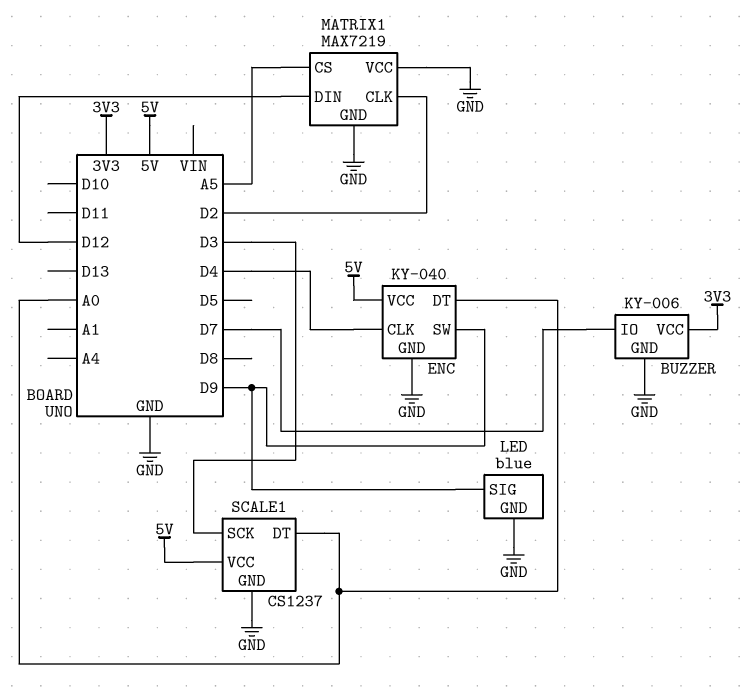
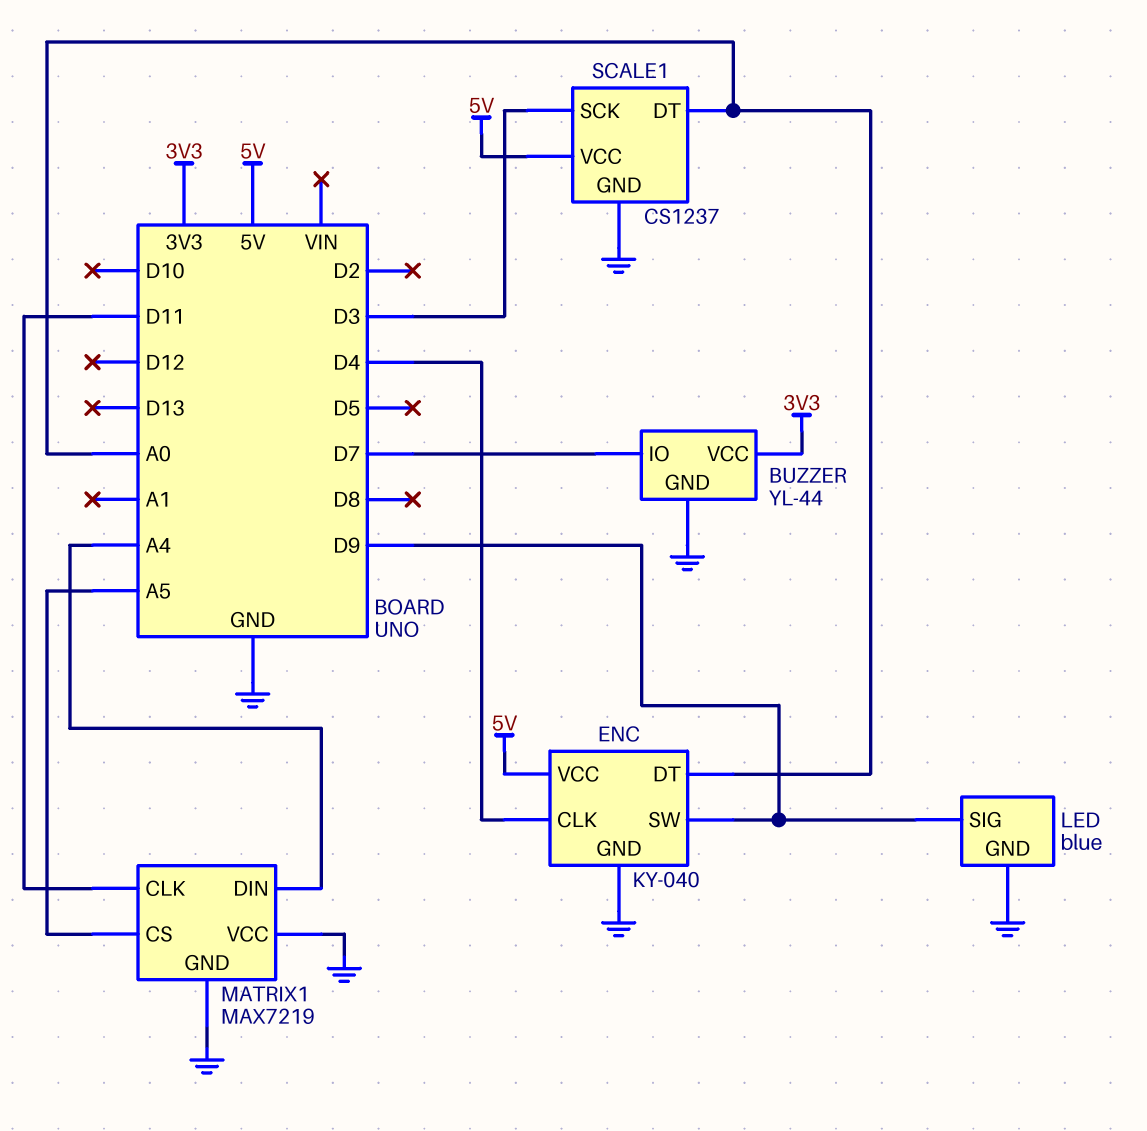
BUZZER: KY-006 -> YL-44
MATRIX1 pin CLK: D2 -> D11
MATRIX1 pin DIN: D12 -> A4

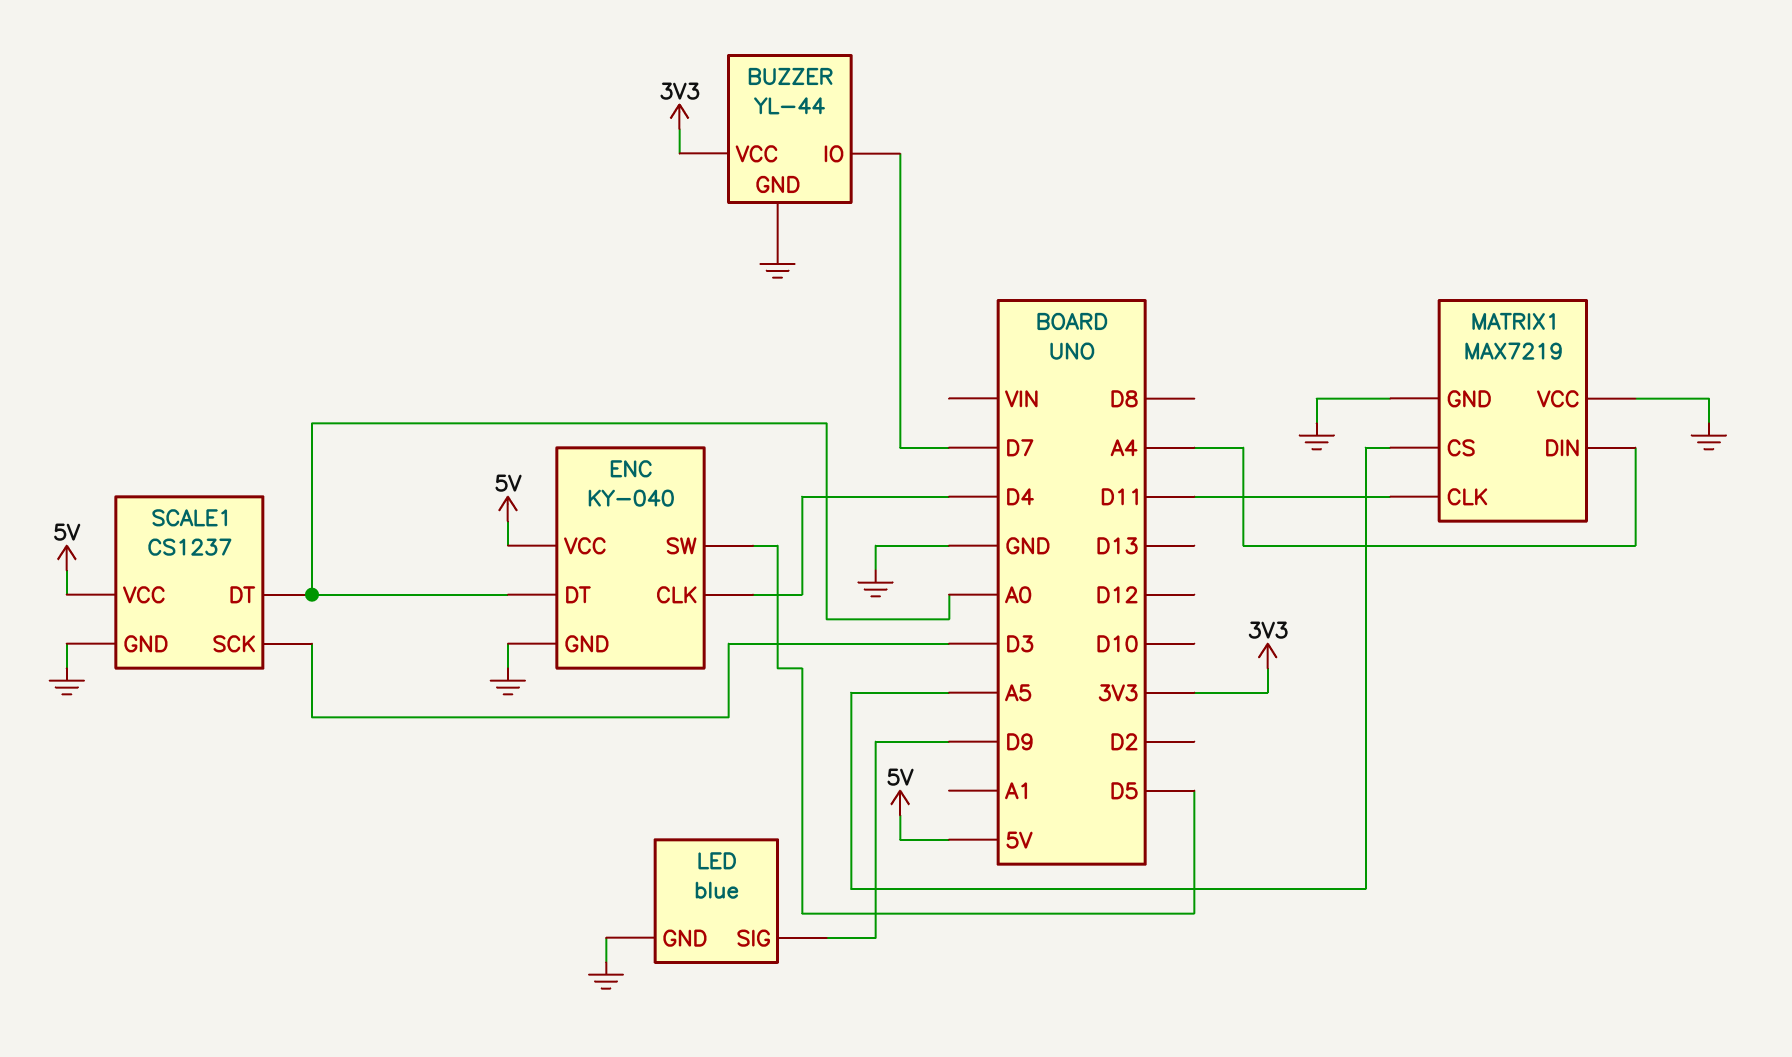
ENC pin SW: D9 -> D5

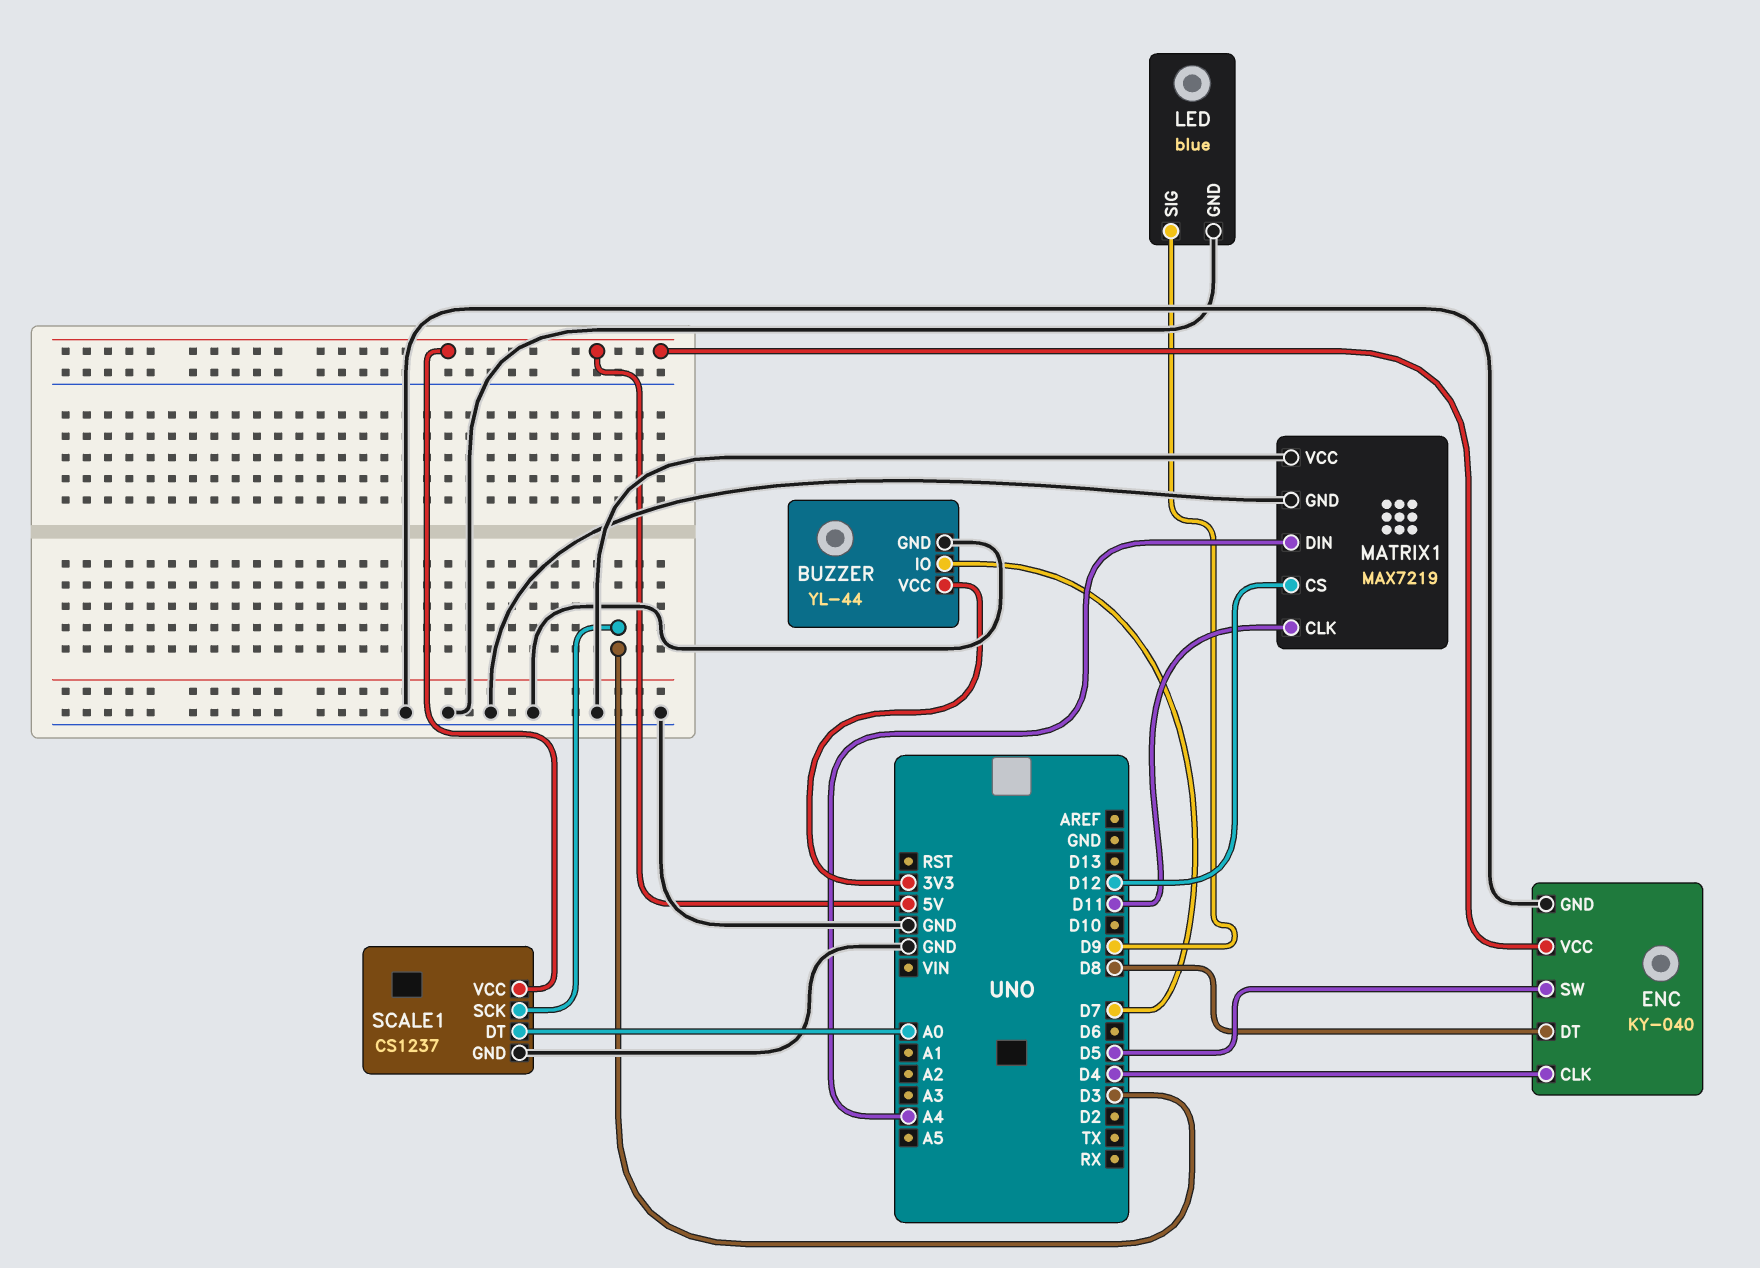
ENC pin DT: A0 -> D8
MATRIX1 pin CS: A5 -> D12

